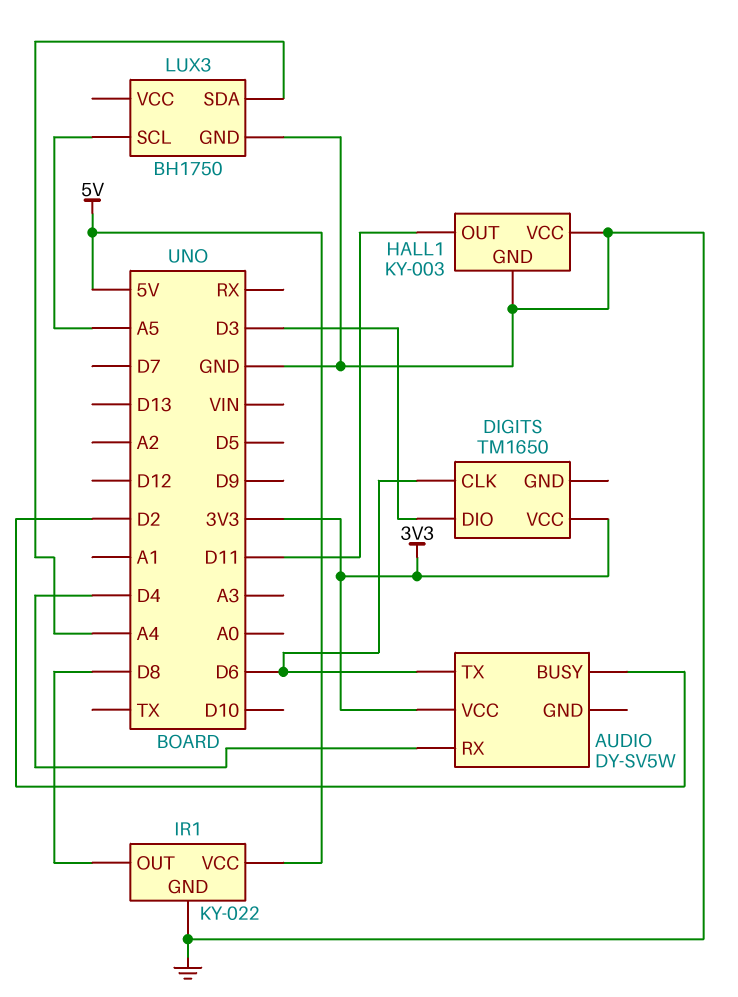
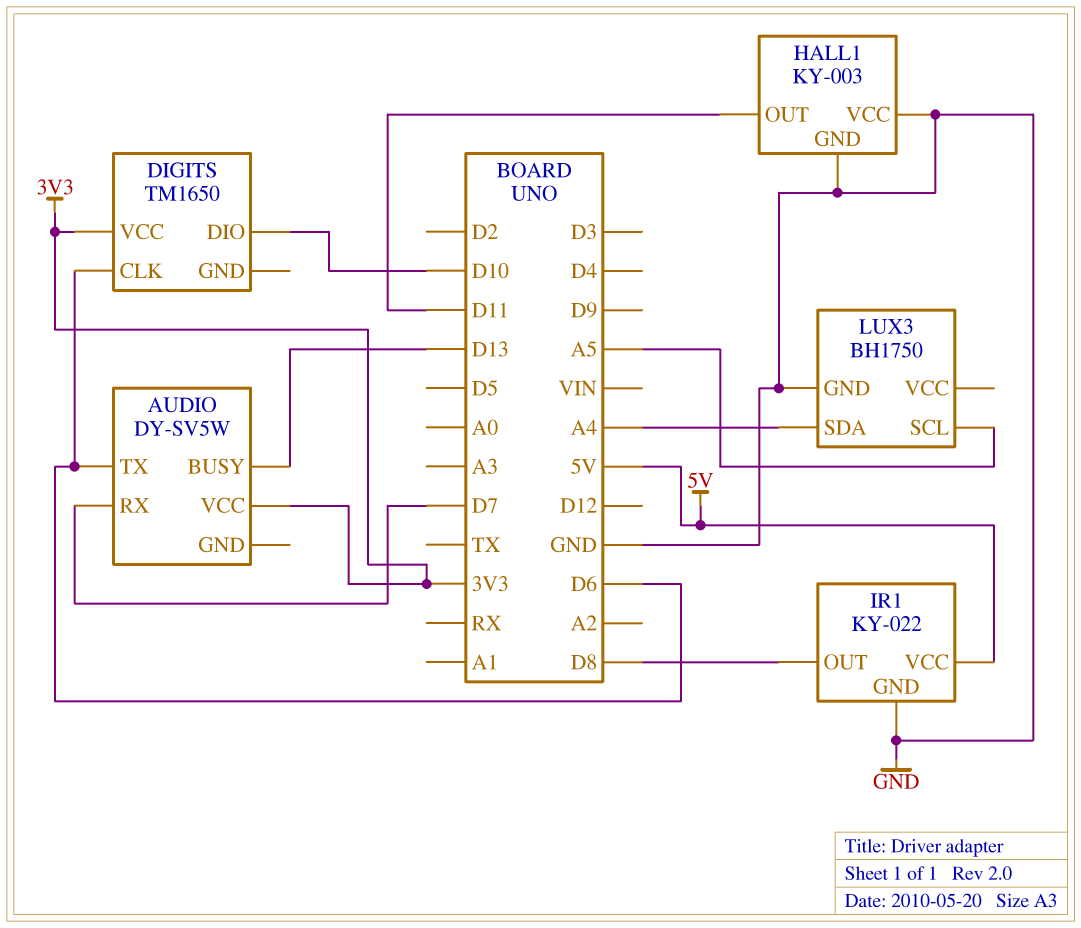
AUDIO pin BUSY: D2 -> D13
AUDIO pin RX: D4 -> D7
DIGITS pin DIO: D3 -> D10

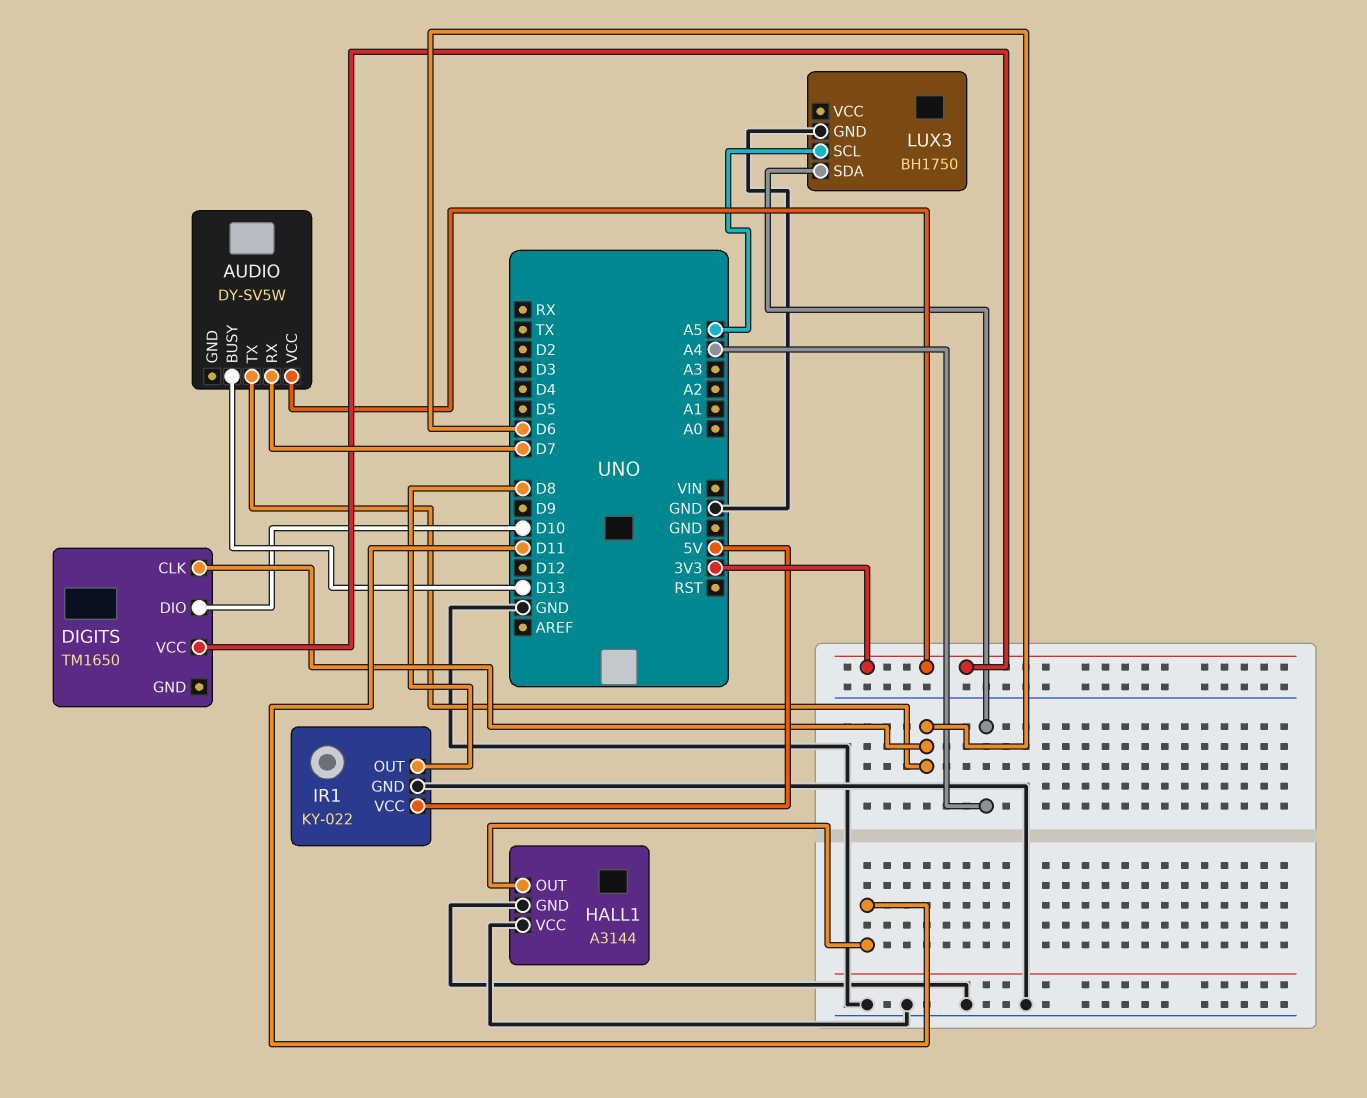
HALL1: KY-003 -> A3144

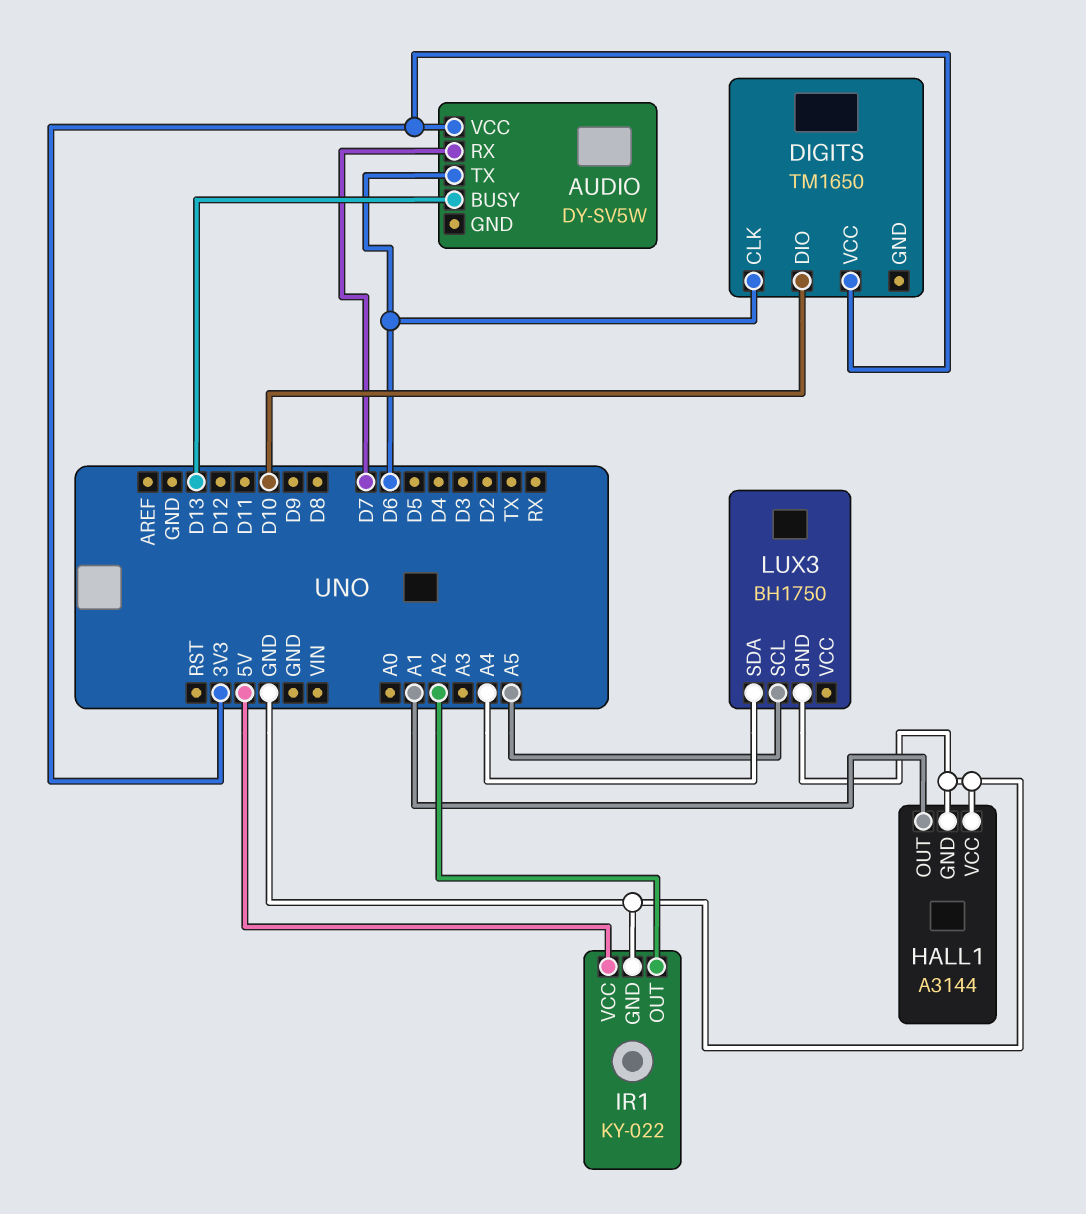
HALL1 pin OUT: D11 -> A1
IR1 pin OUT: D8 -> A2

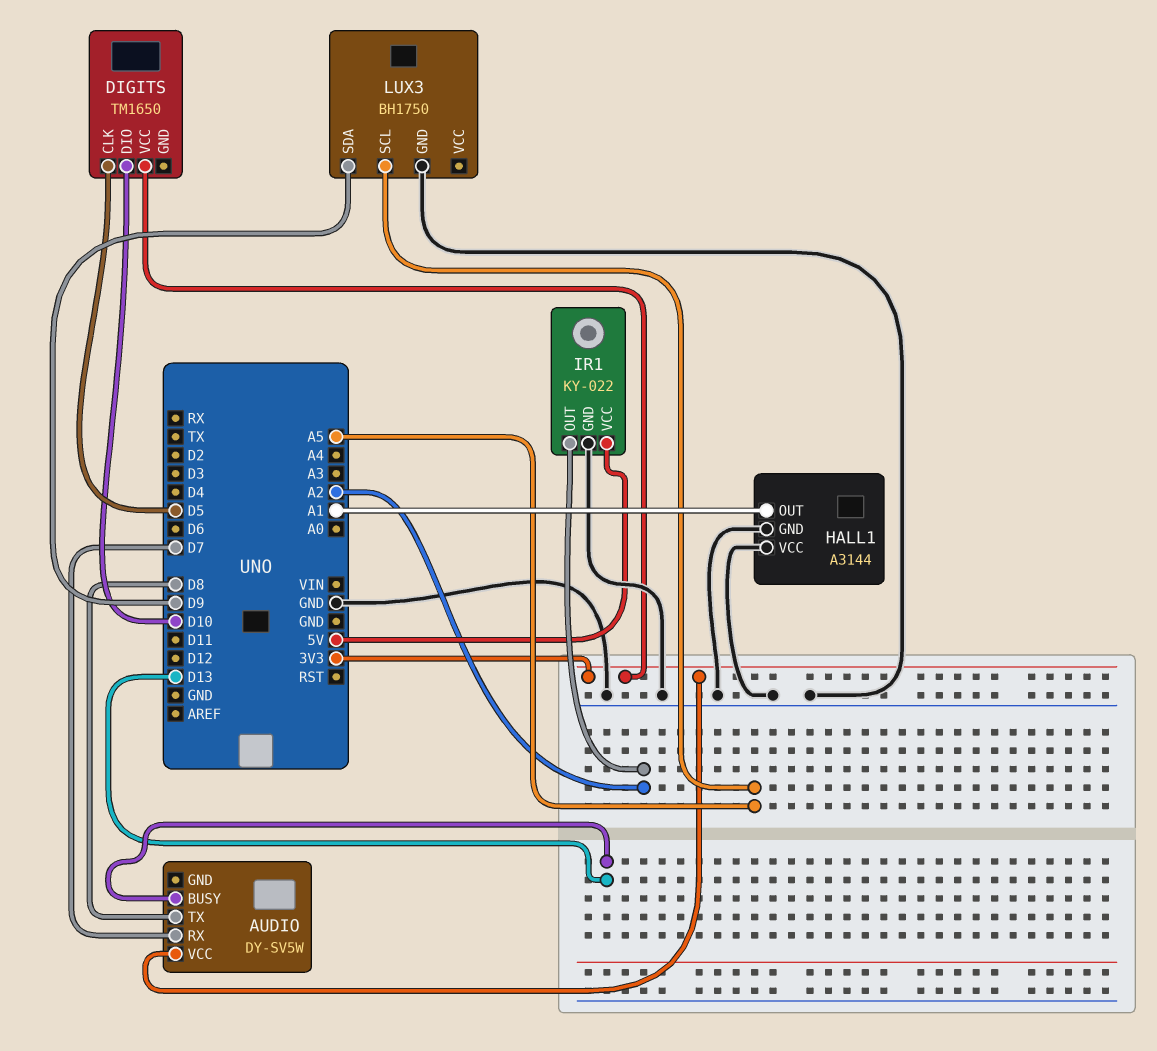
AUDIO pin TX: D6 -> D8
DIGITS pin CLK: D6 -> D5
LUX3 pin SDA: A4 -> D9

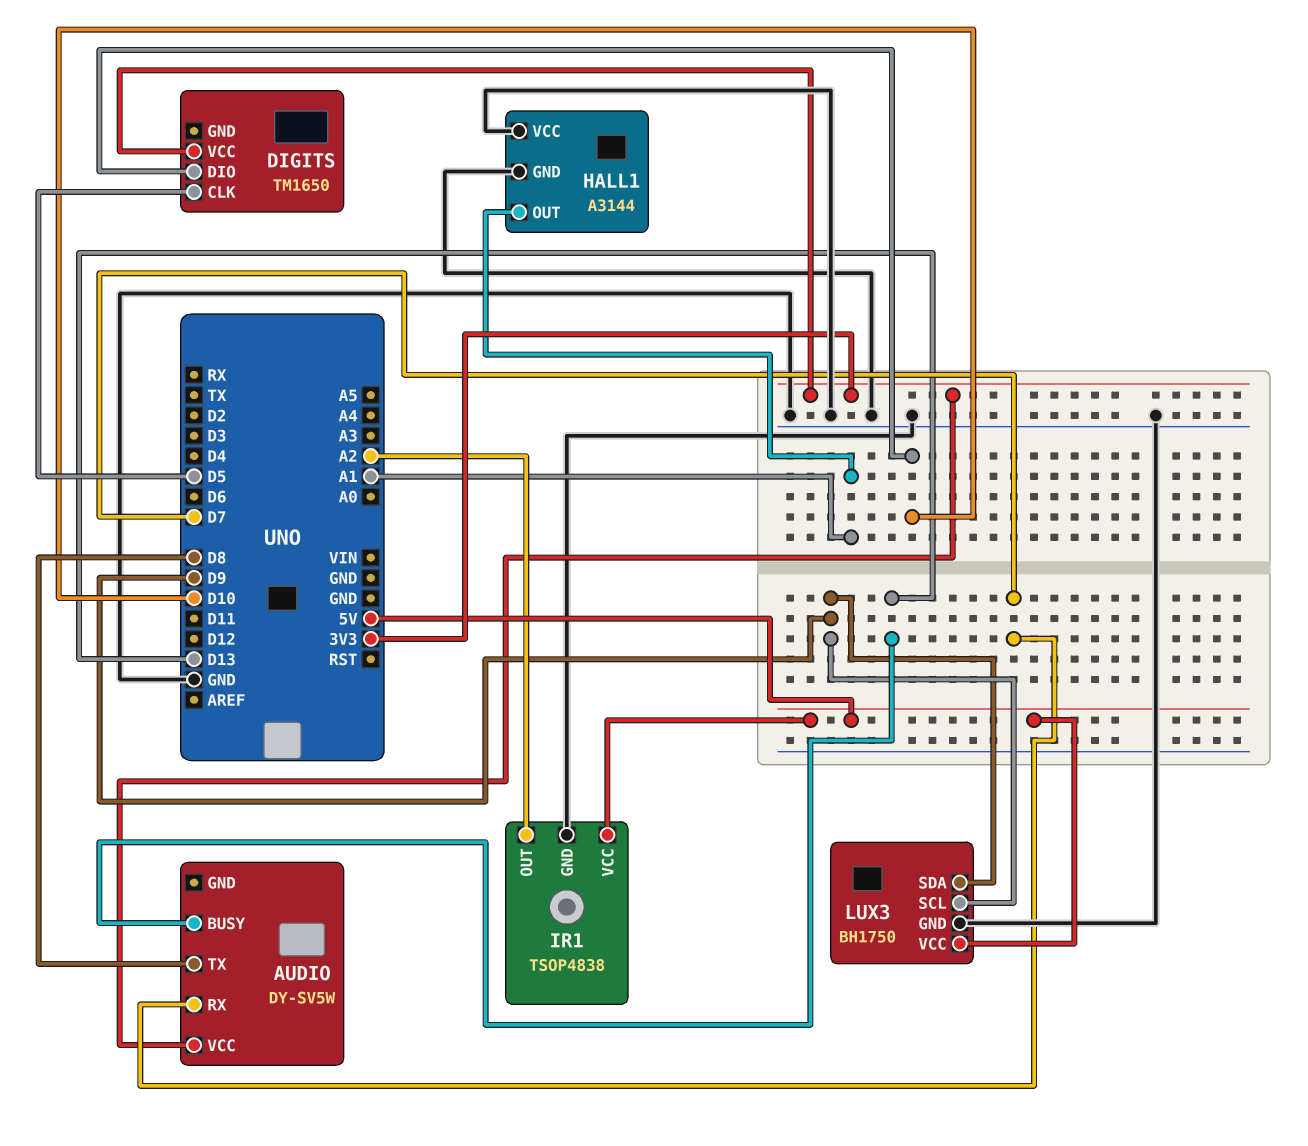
IR1: KY-022 -> TSOP4838
LUX3 pin SCL: A5 -> D9
LUX3 pin VCC: none -> 5V

